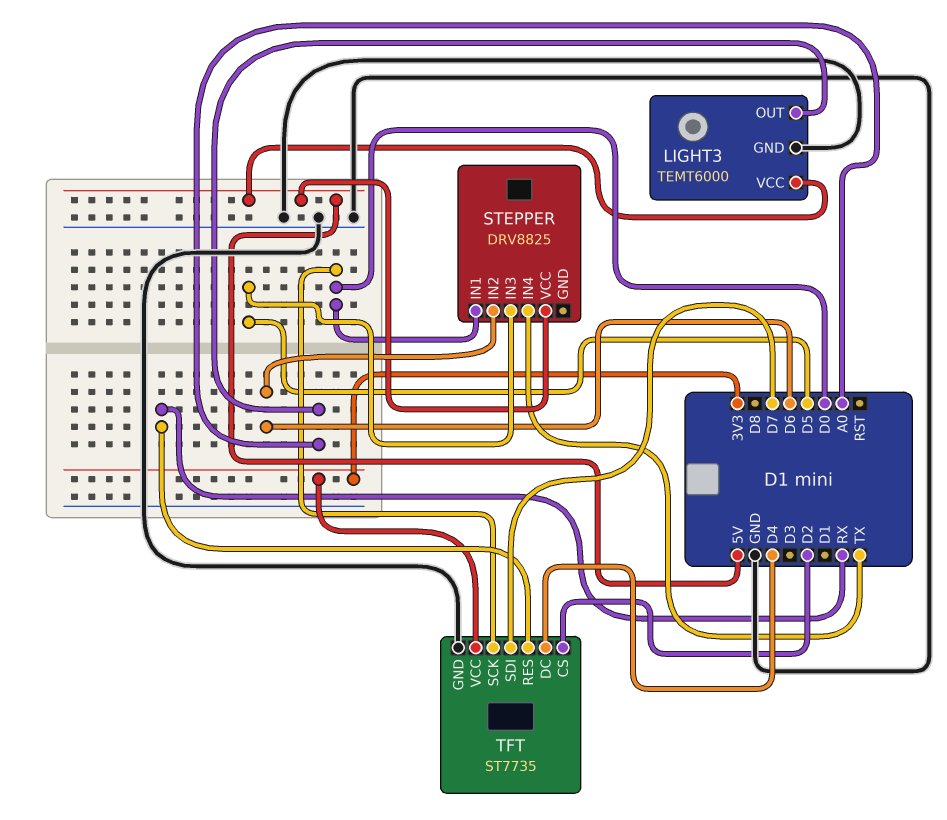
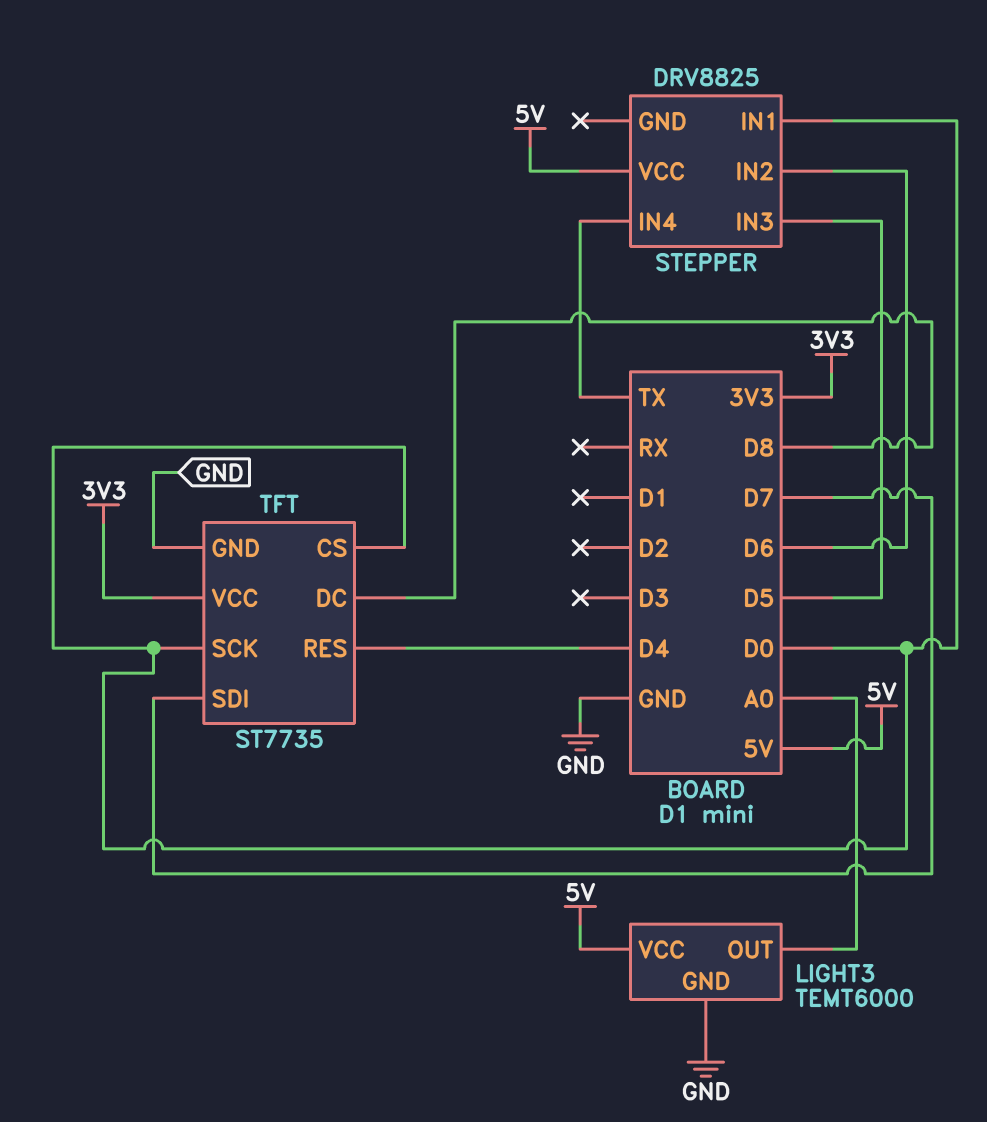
TFT pin CS: D2 -> D0
TFT pin DC: D4 -> D8
TFT pin RES: RX -> D4

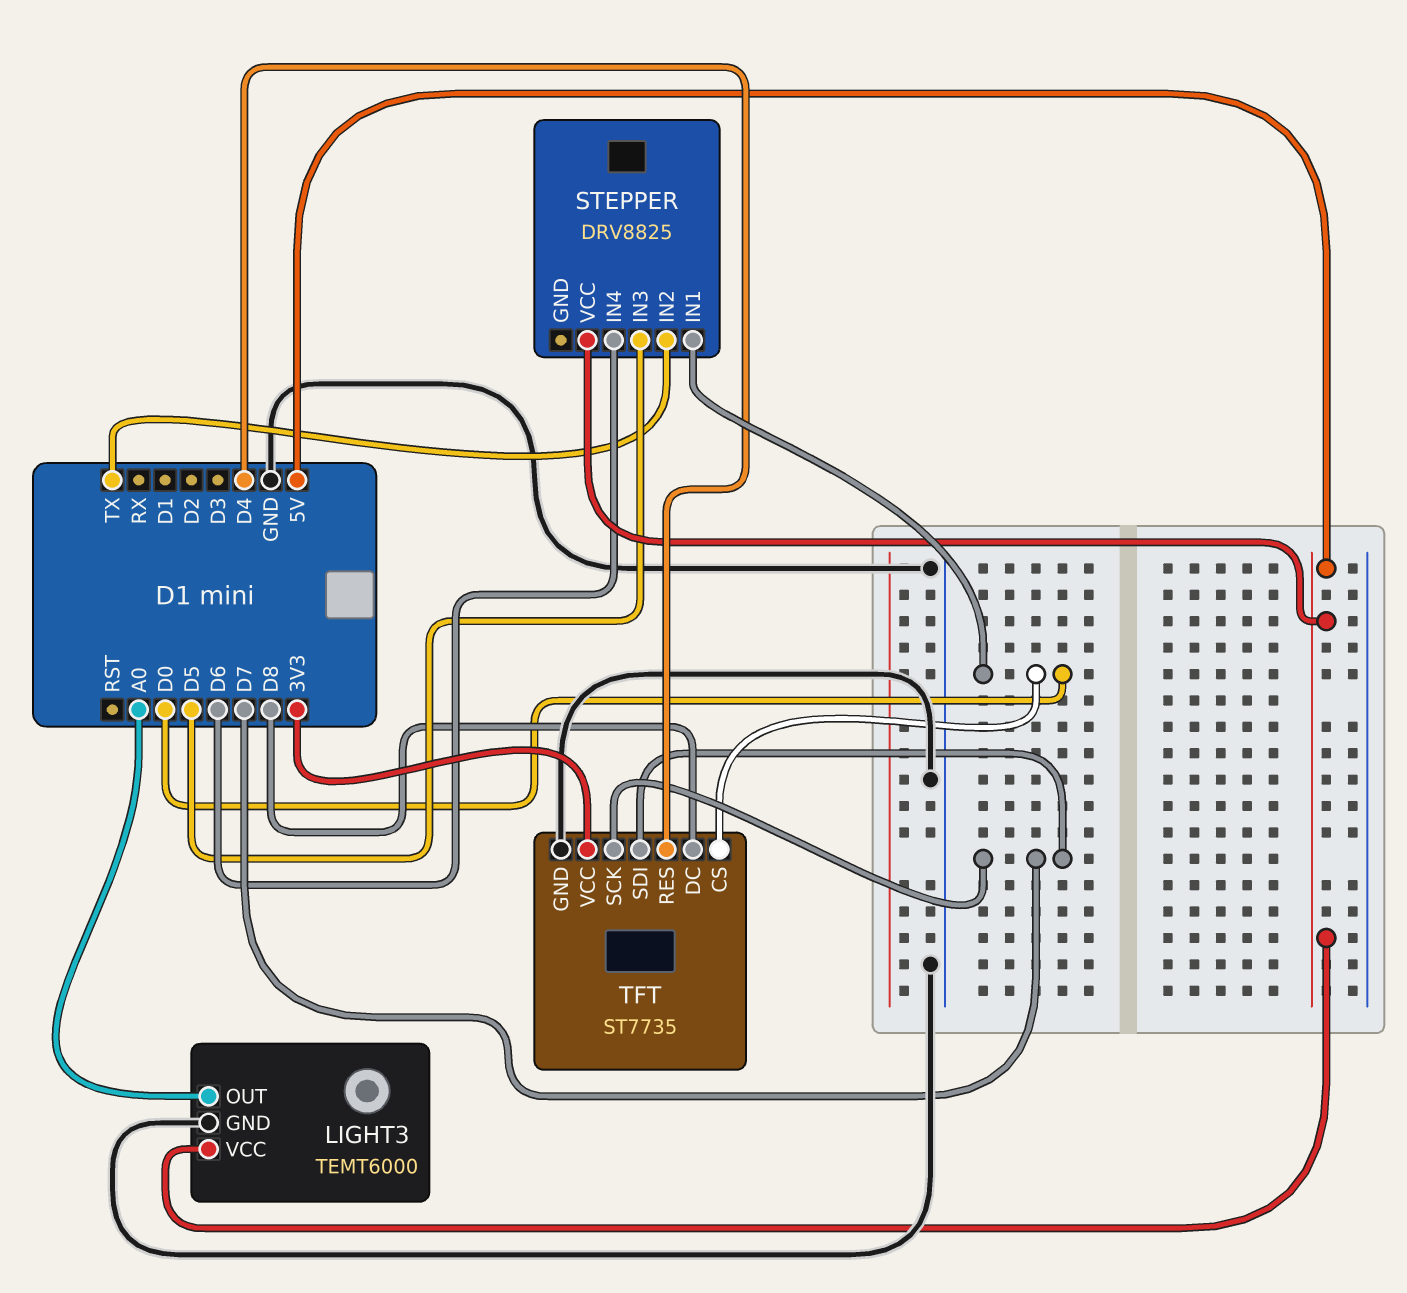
STEPPER pin IN2: D6 -> TX
STEPPER pin IN4: TX -> D6
TFT pin SCK: D0 -> D7

